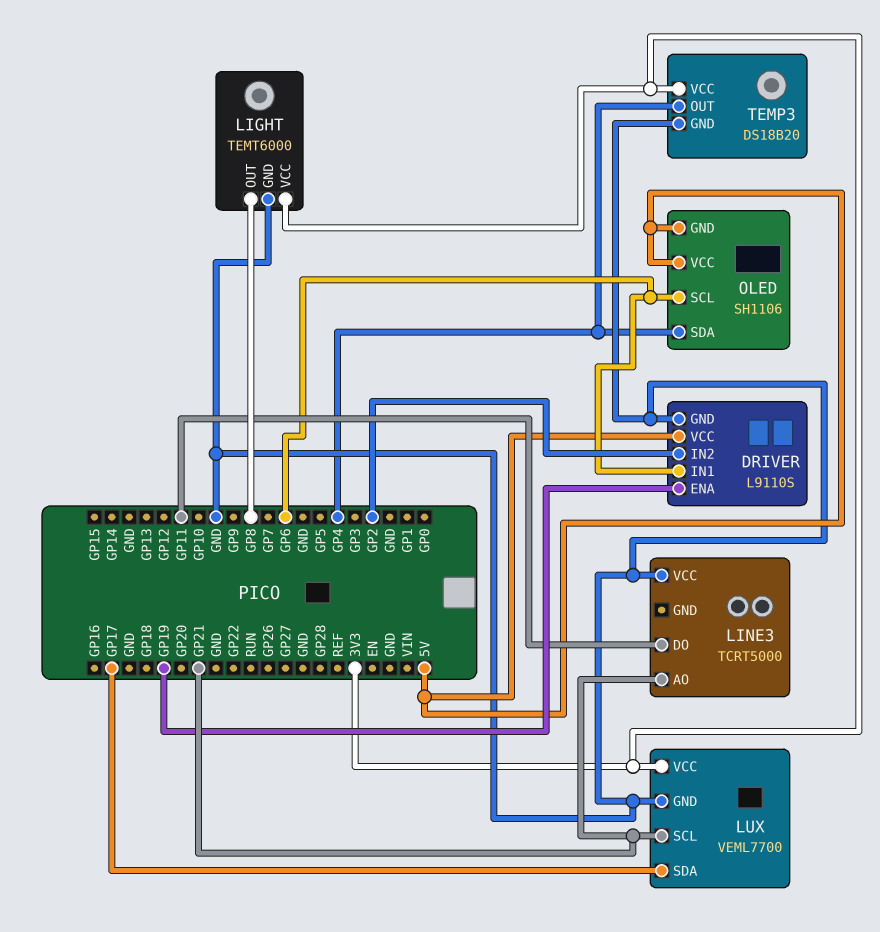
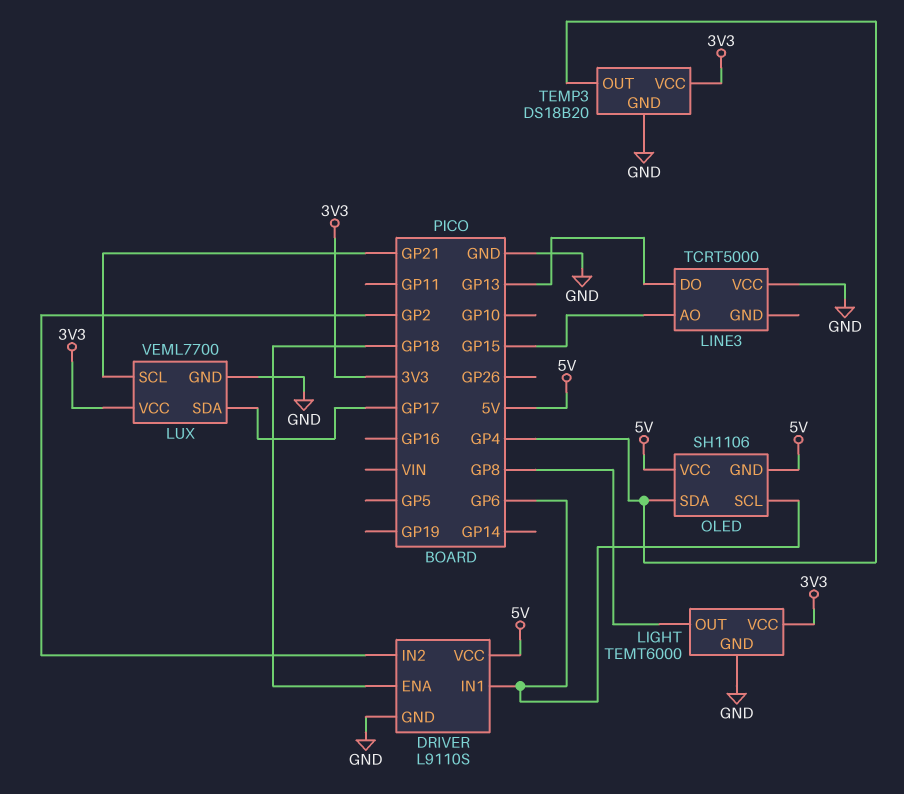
DRIVER pin ENA: GP19 -> GP18
LINE3 pin AO: GP21 -> GP15
LINE3 pin DO: GP11 -> GP13

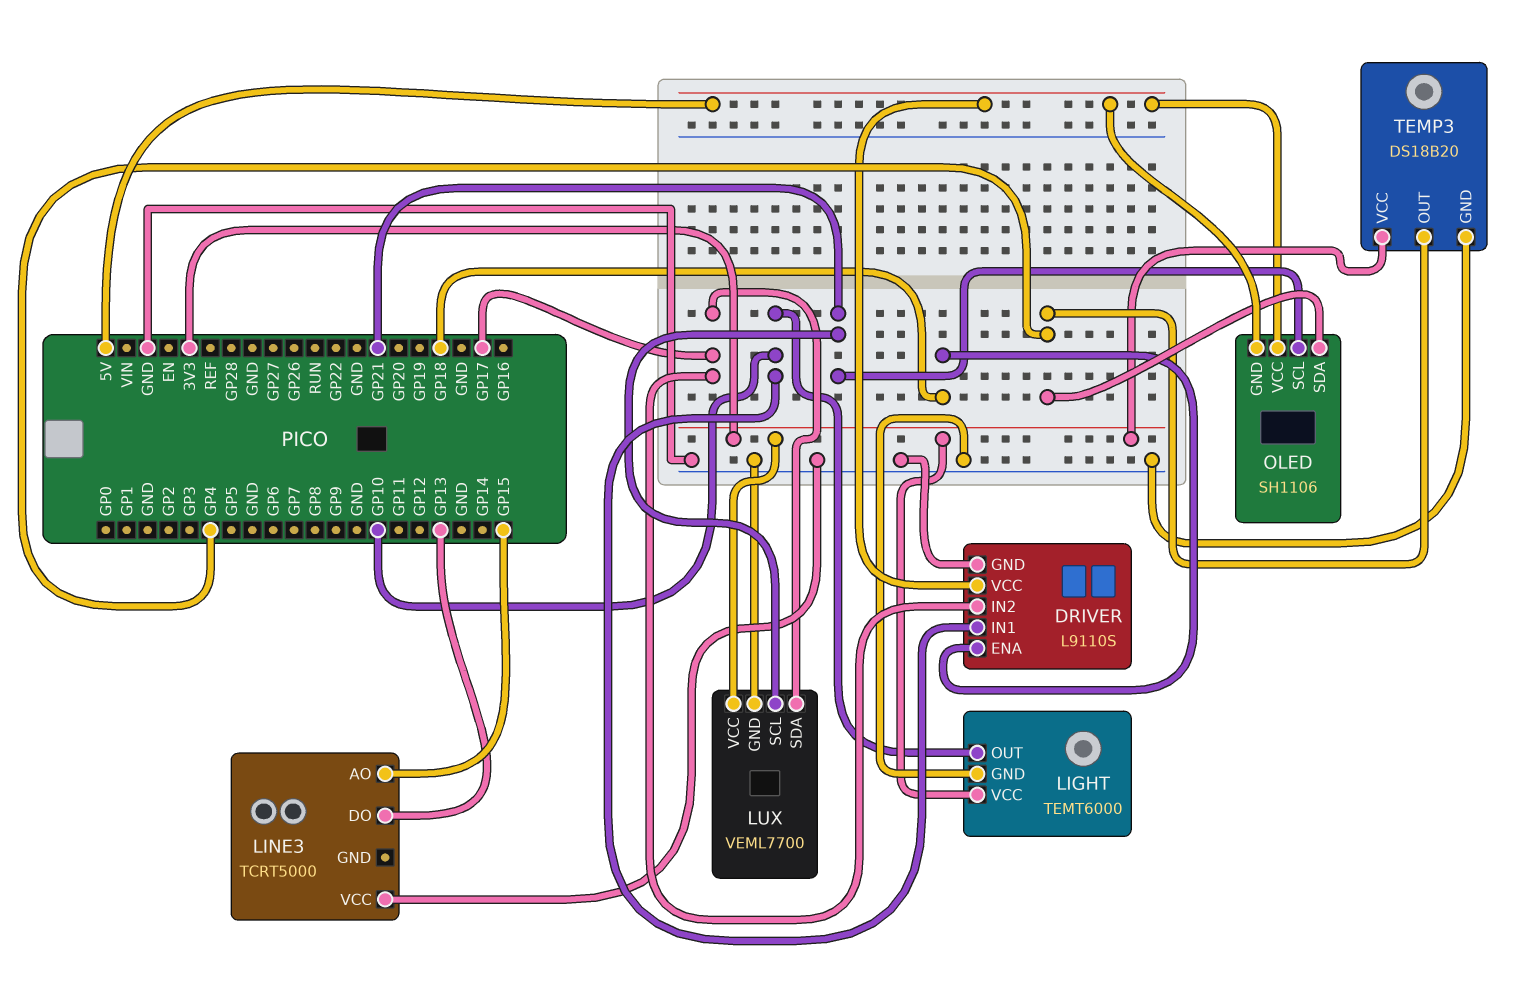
DRIVER pin IN1: GP6 -> GP10
DRIVER pin IN2: GP2 -> GP17
LIGHT pin OUT: GP8 -> GP10
OLED pin SCL: GP6 -> GP21

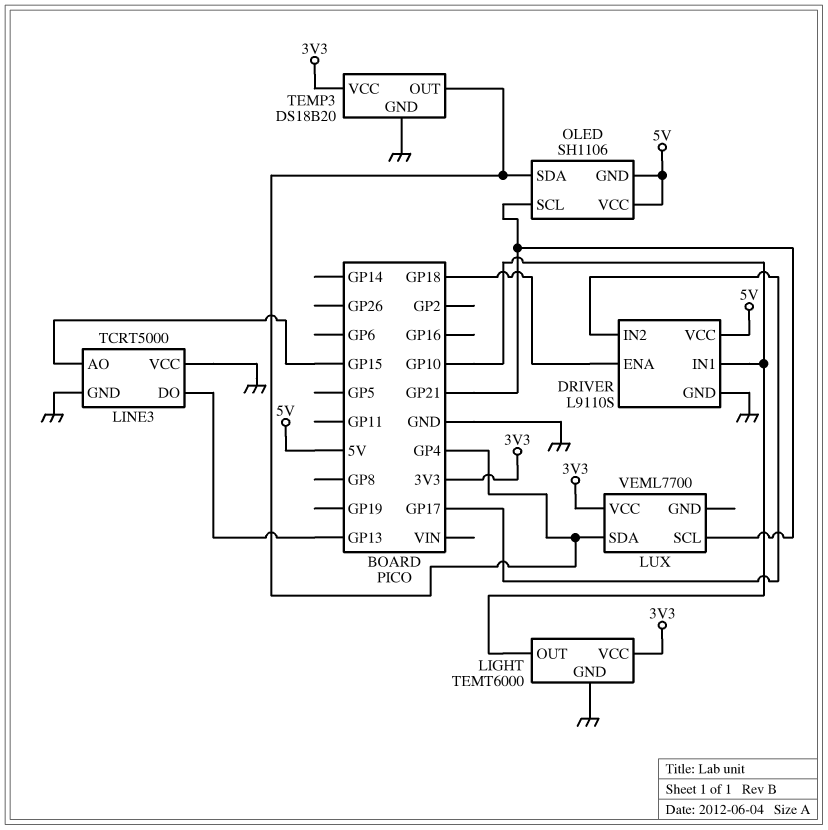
LINE3 pin GND: none -> GND
LUX pin GND: GND -> none
LUX pin SDA: GP17 -> GP4

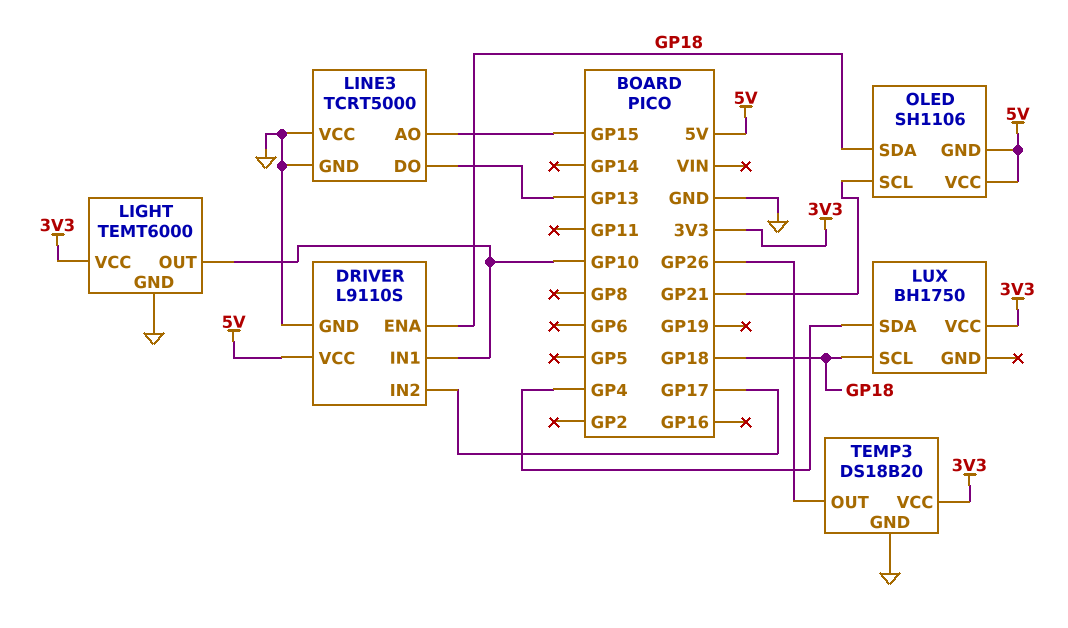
LUX: VEML7700 -> BH1750
LUX pin SCL: GP21 -> GP18
OLED pin SDA: GP4 -> GP18
TEMP3 pin OUT: GP4 -> GP26

